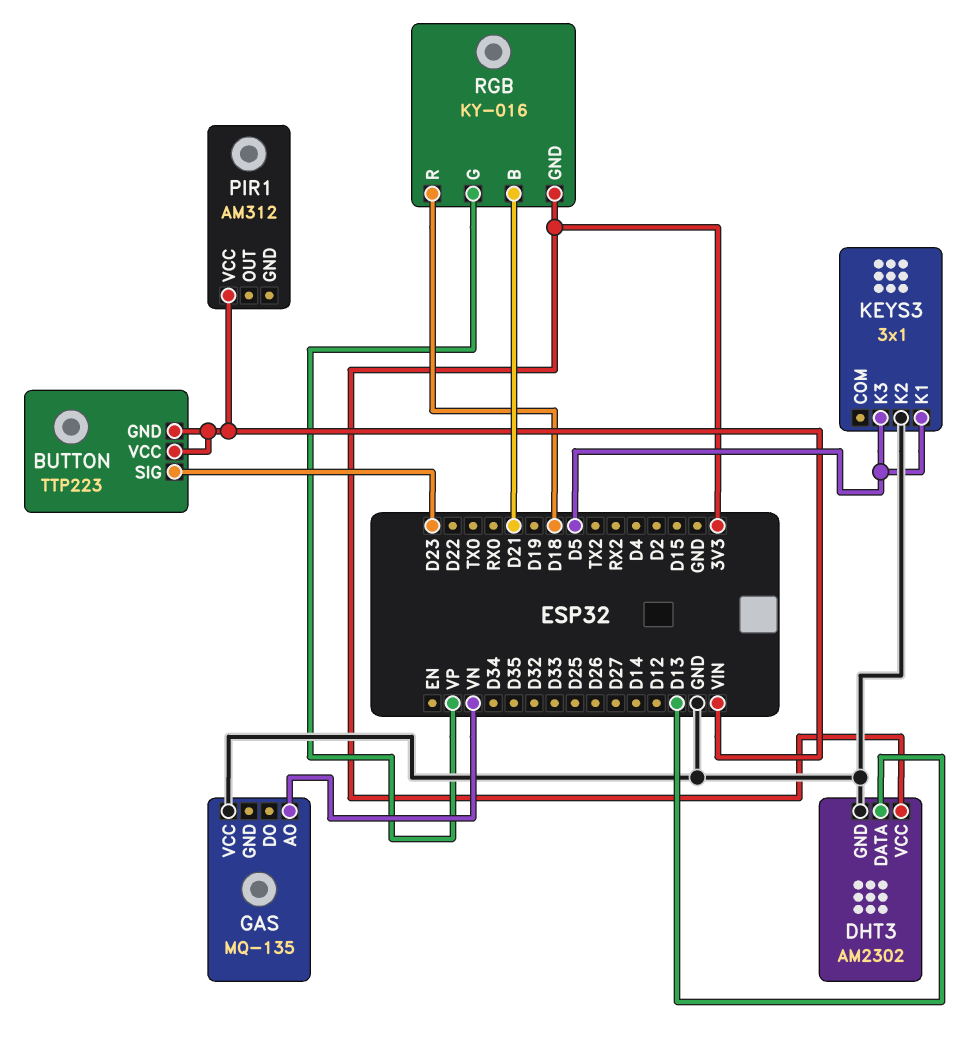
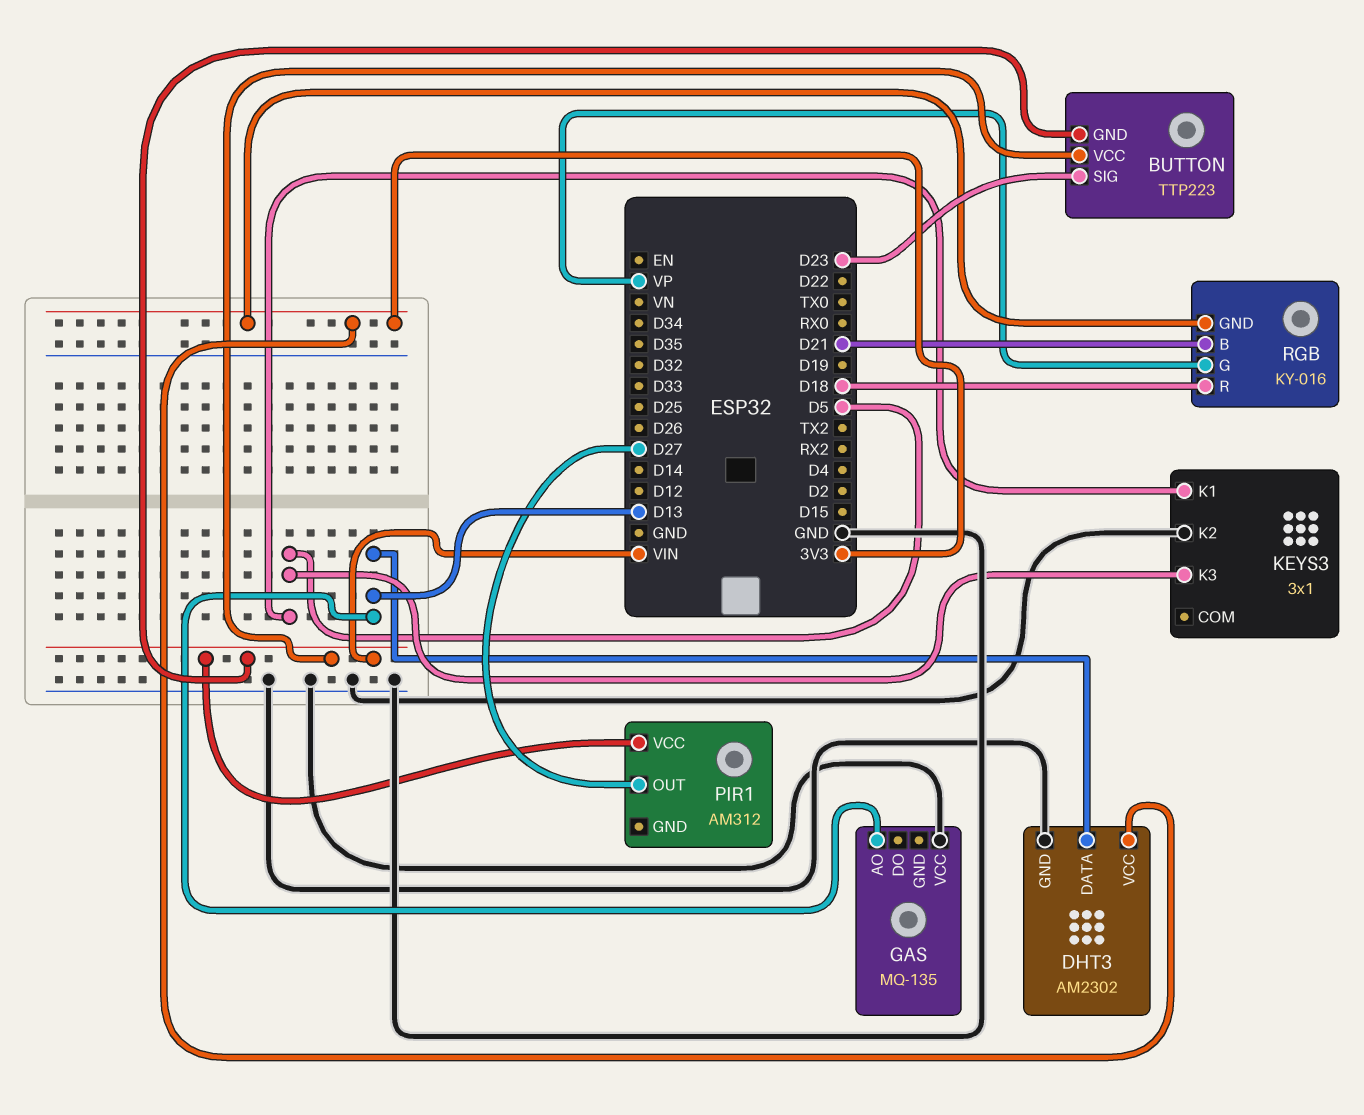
GAS pin AO: VN -> D13
PIR1 pin OUT: none -> D27

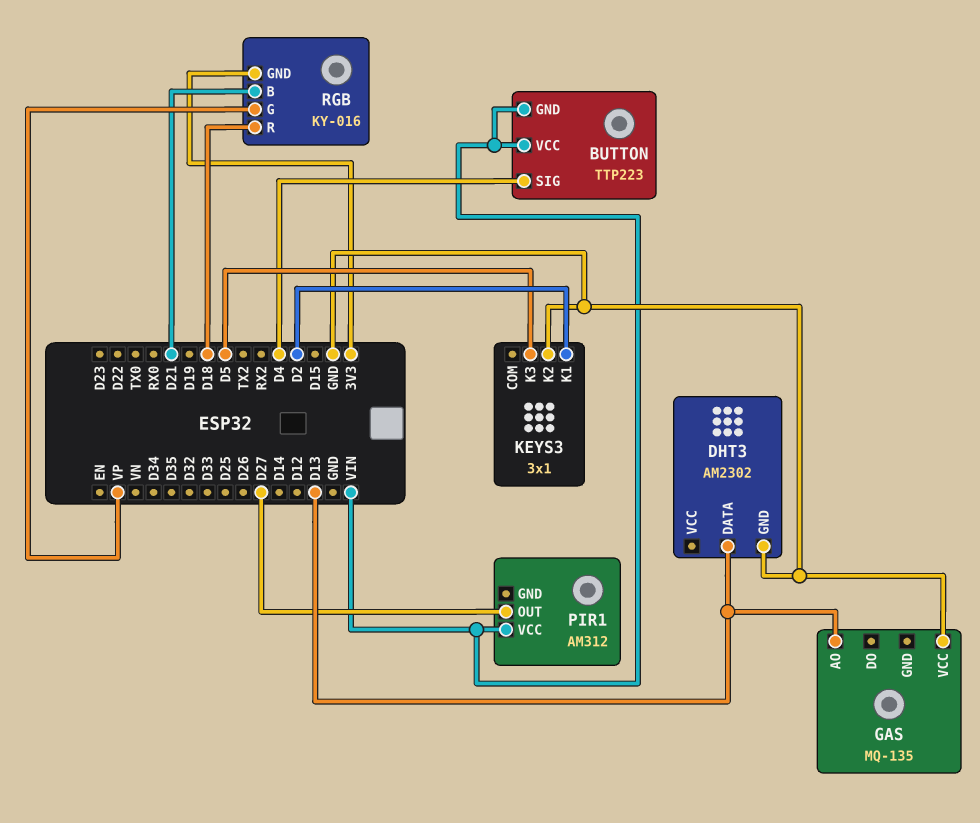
BUTTON pin SIG: D23 -> D4
DHT3 pin VCC: 3V3 -> none
KEYS3 pin K1: D5 -> D2

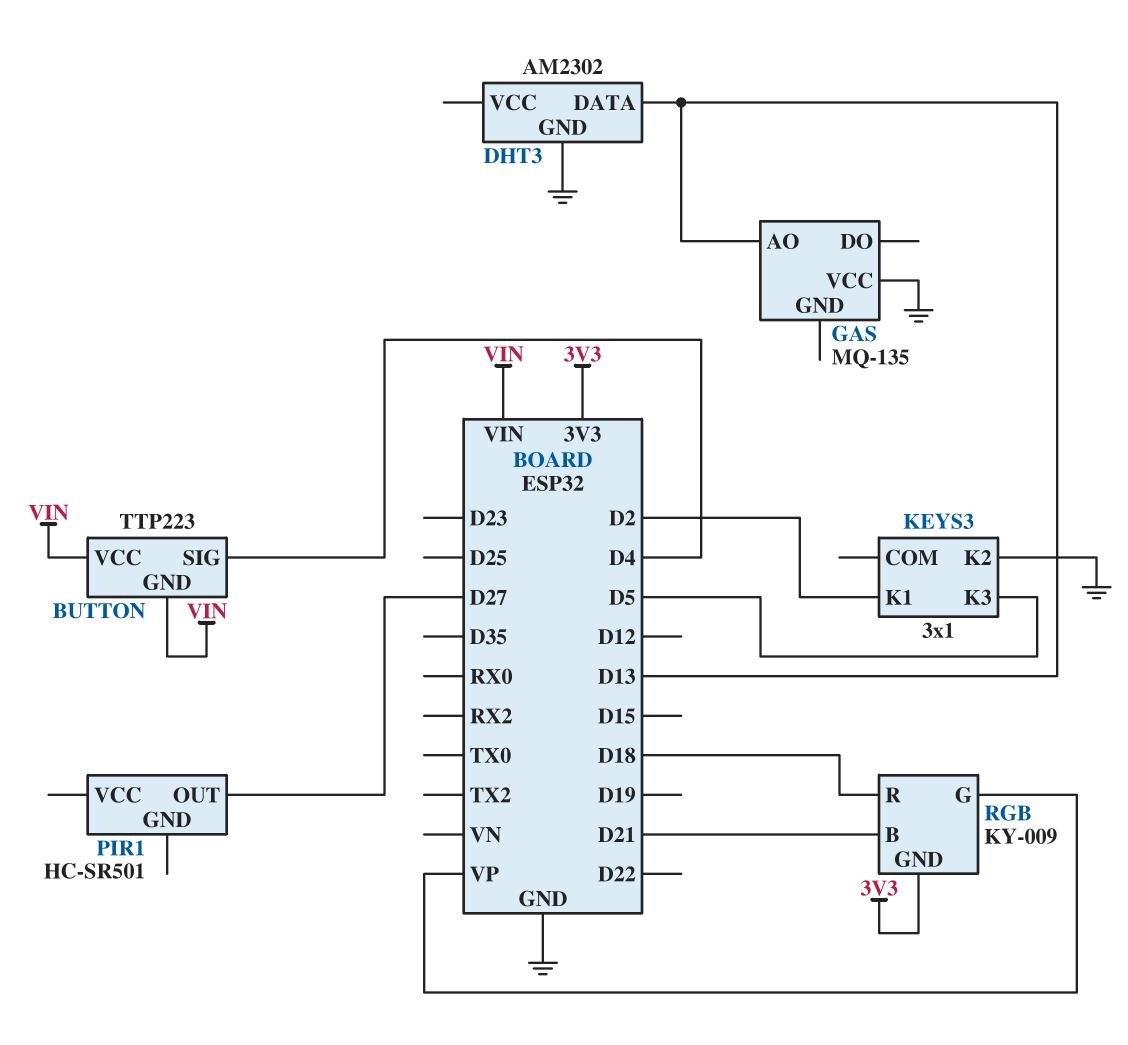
PIR1: AM312 -> HC-SR501
PIR1 pin VCC: VIN -> none
RGB: KY-016 -> KY-009

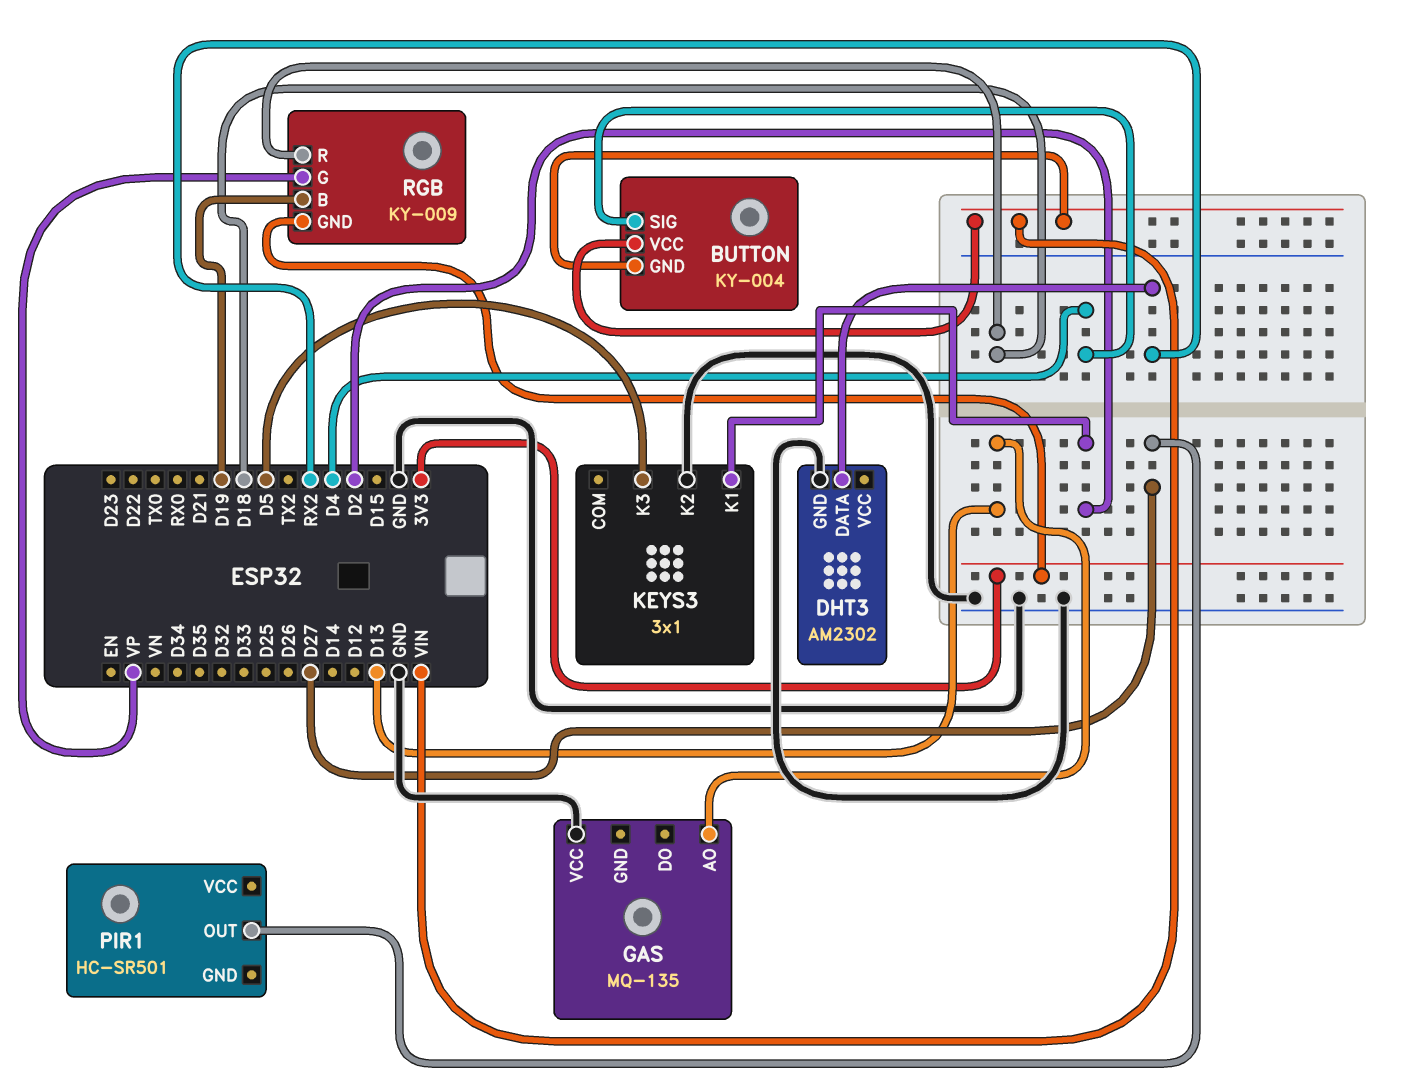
BUTTON: TTP223 -> KY-004
DHT3 pin DATA: D13 -> RX2
RGB pin B: D21 -> D19

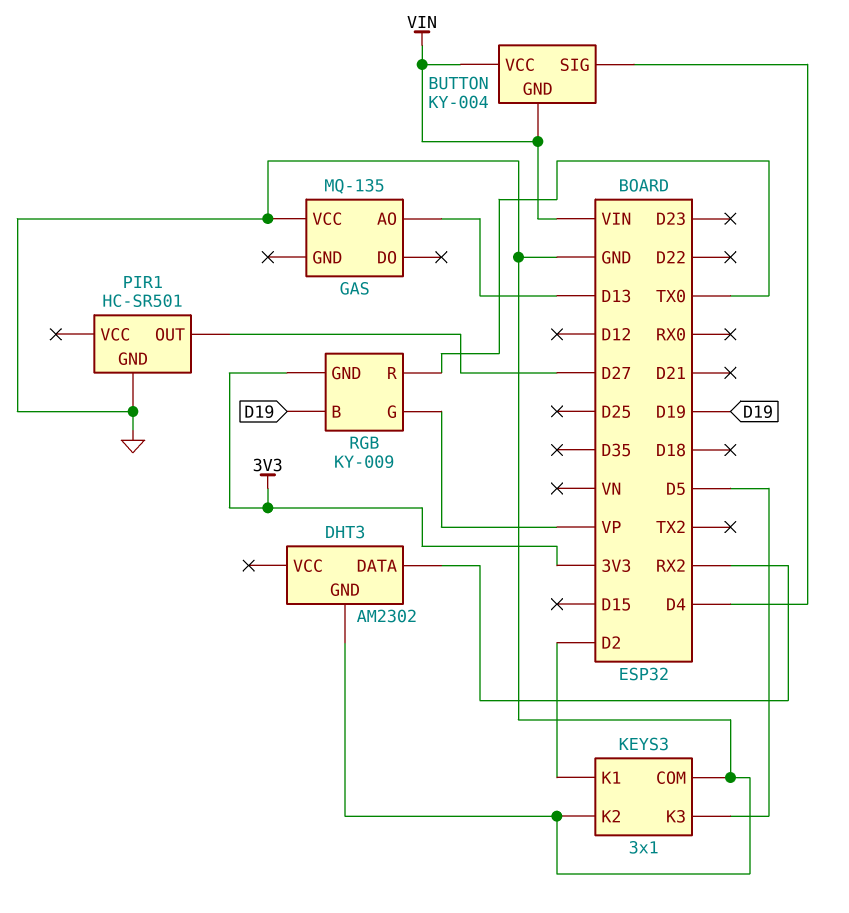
KEYS3 pin COM: none -> GND
PIR1 pin GND: none -> GND
RGB pin R: D18 -> TX0

